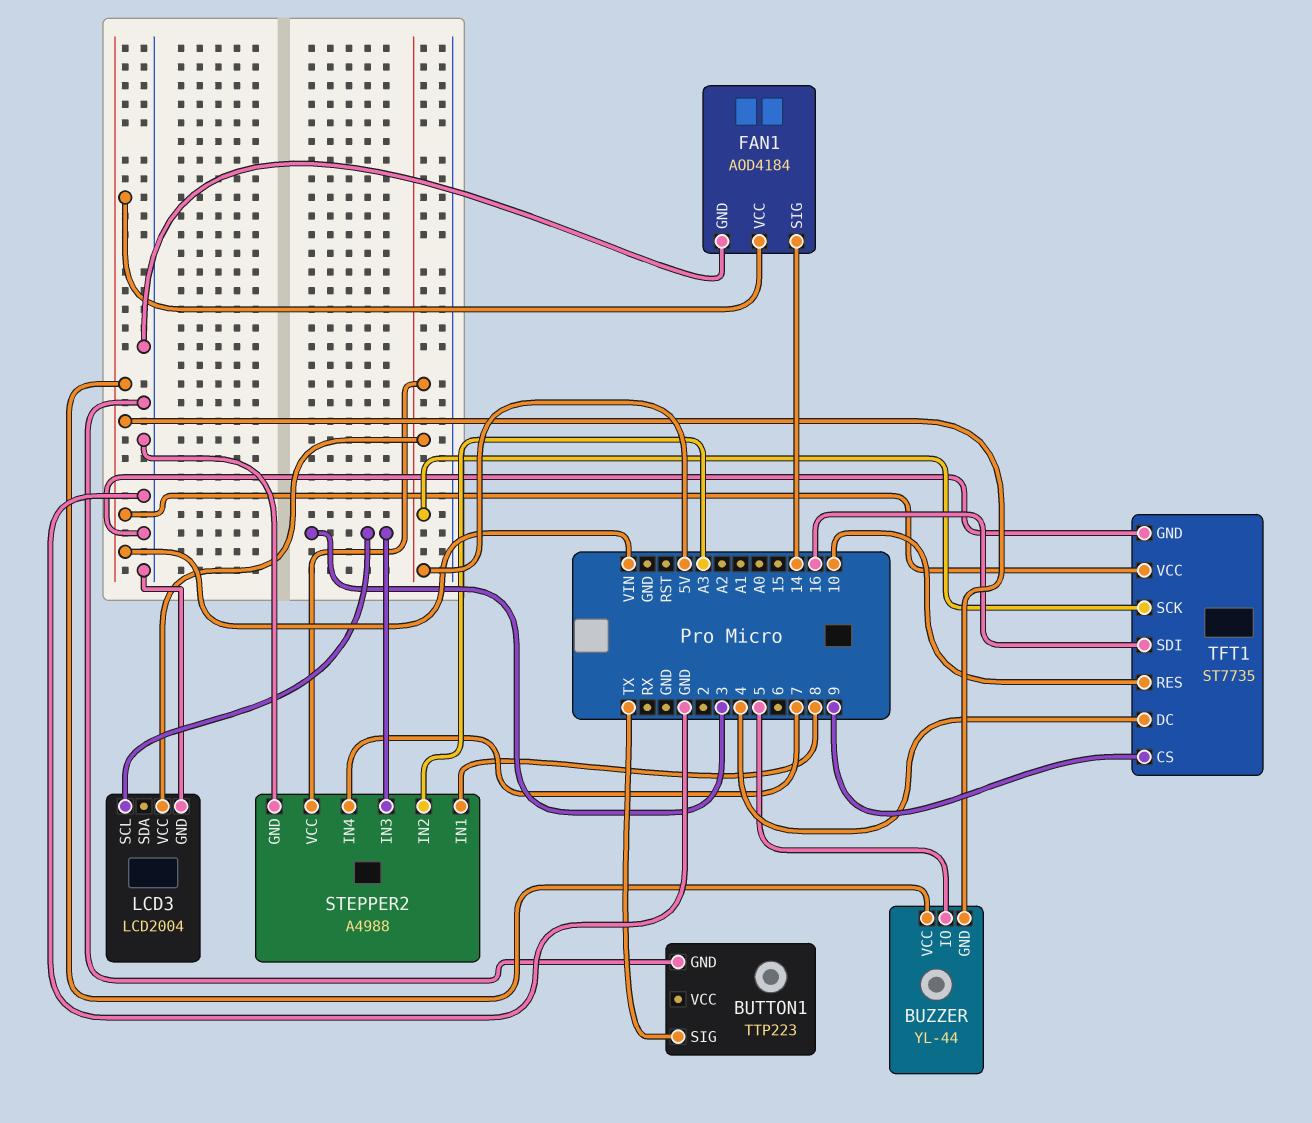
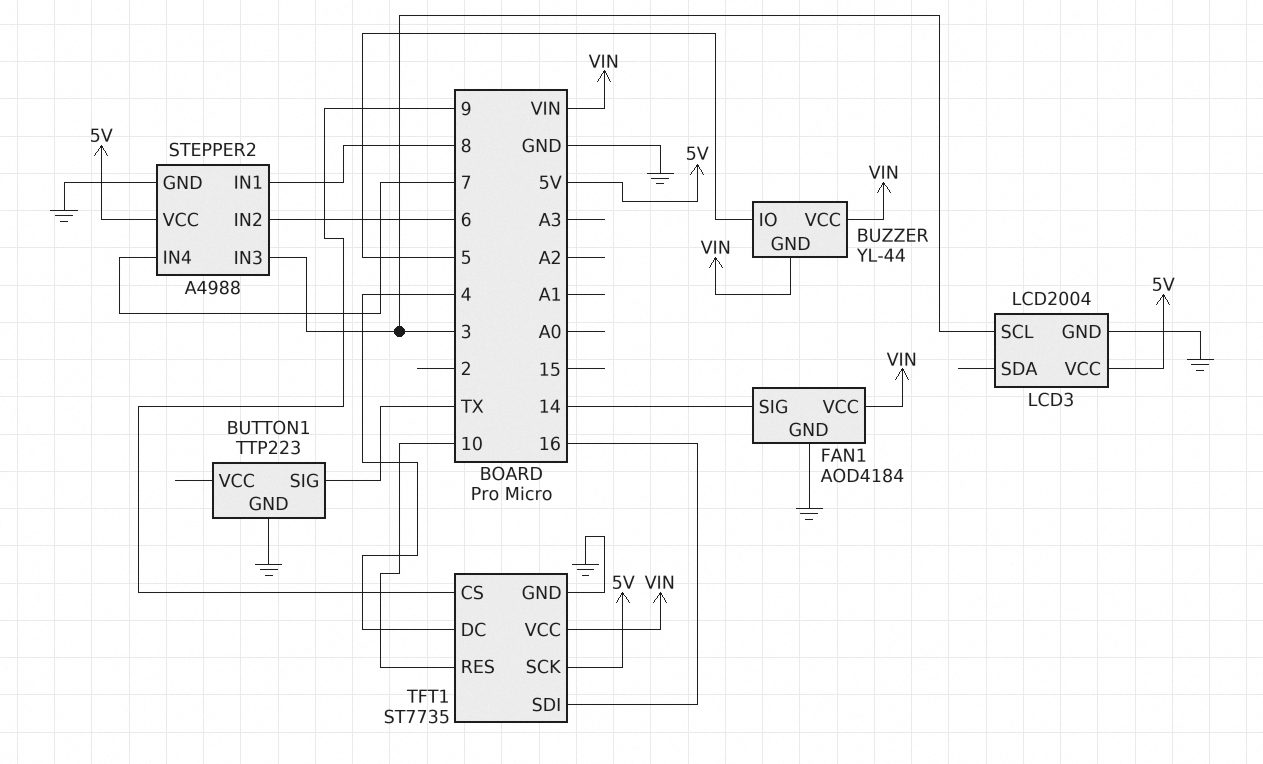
STEPPER2 pin IN2: A3 -> 6

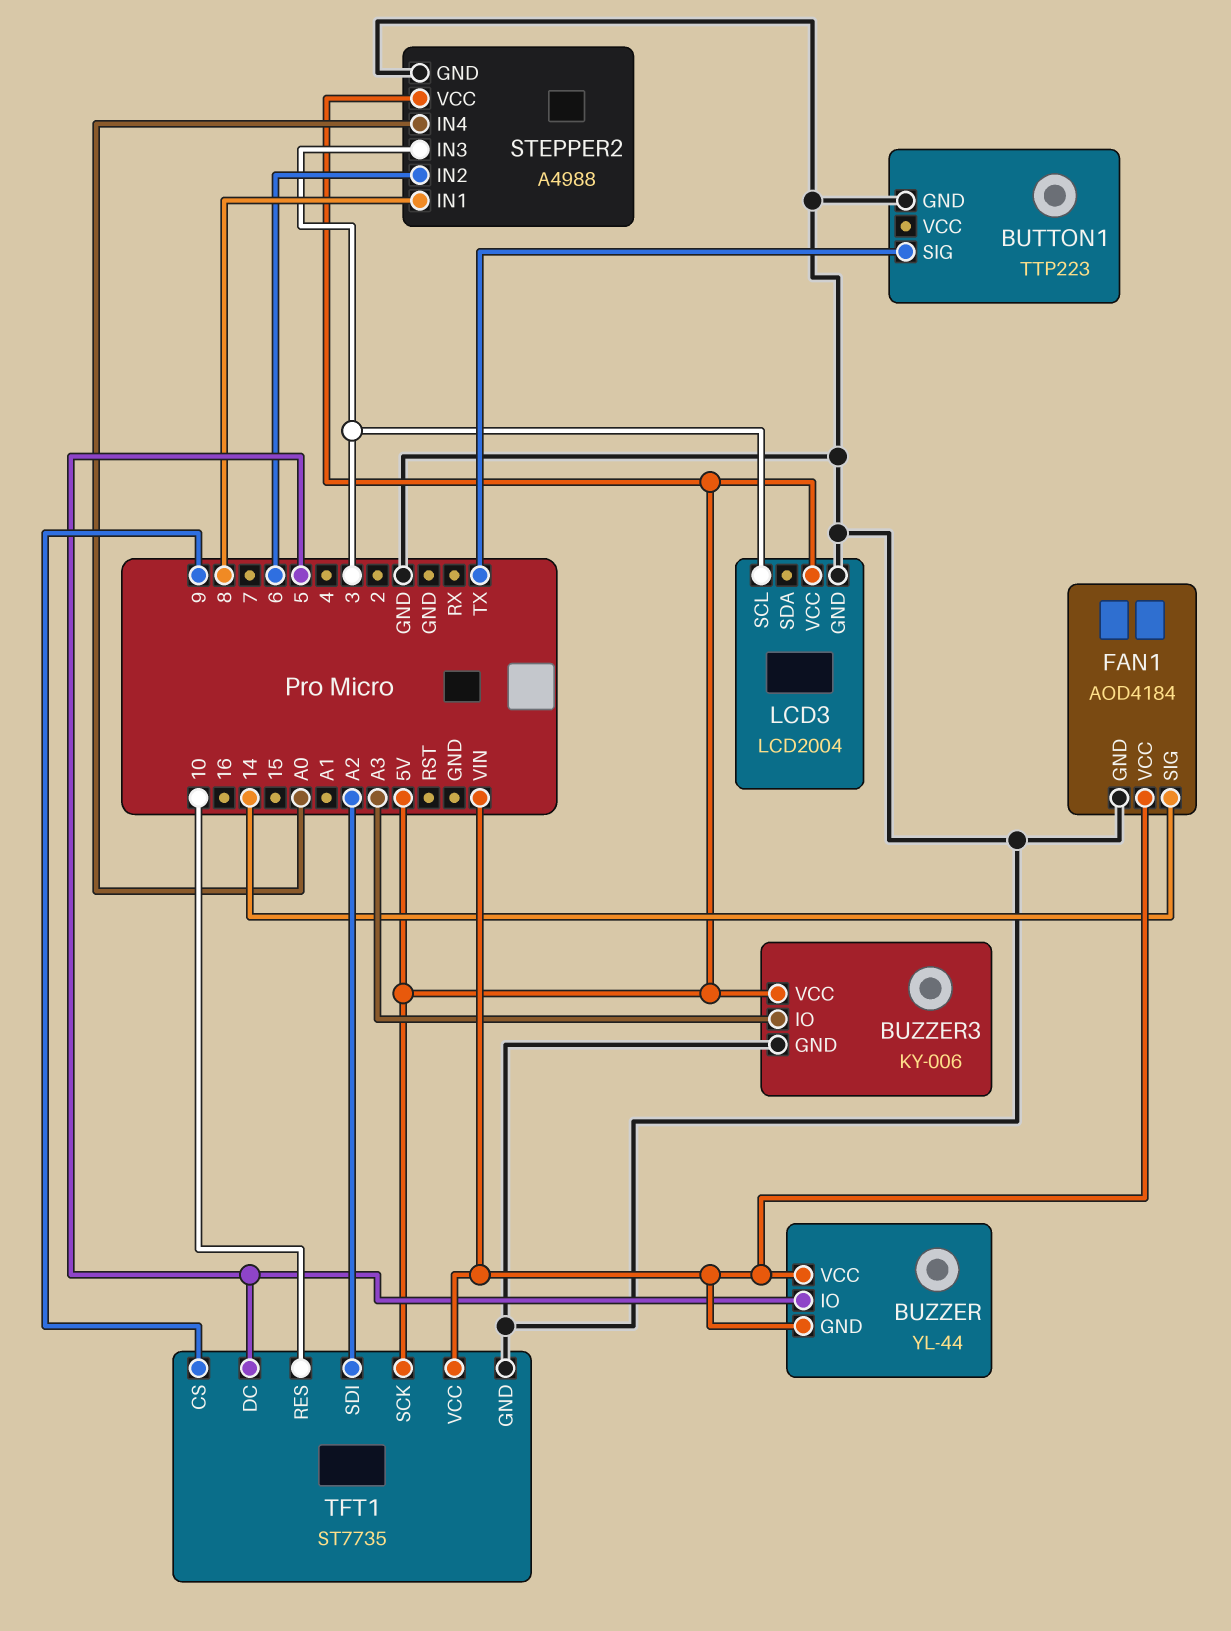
BUZZER3: none -> KY-006
BUZZER3 pin GND: none -> GND
BUZZER3 pin IO: none -> A3
BUZZER3 pin VCC: none -> 5V
STEPPER2 pin IN4: 7 -> A0
TFT1 pin DC: 4 -> 5
TFT1 pin SDI: 16 -> A2

